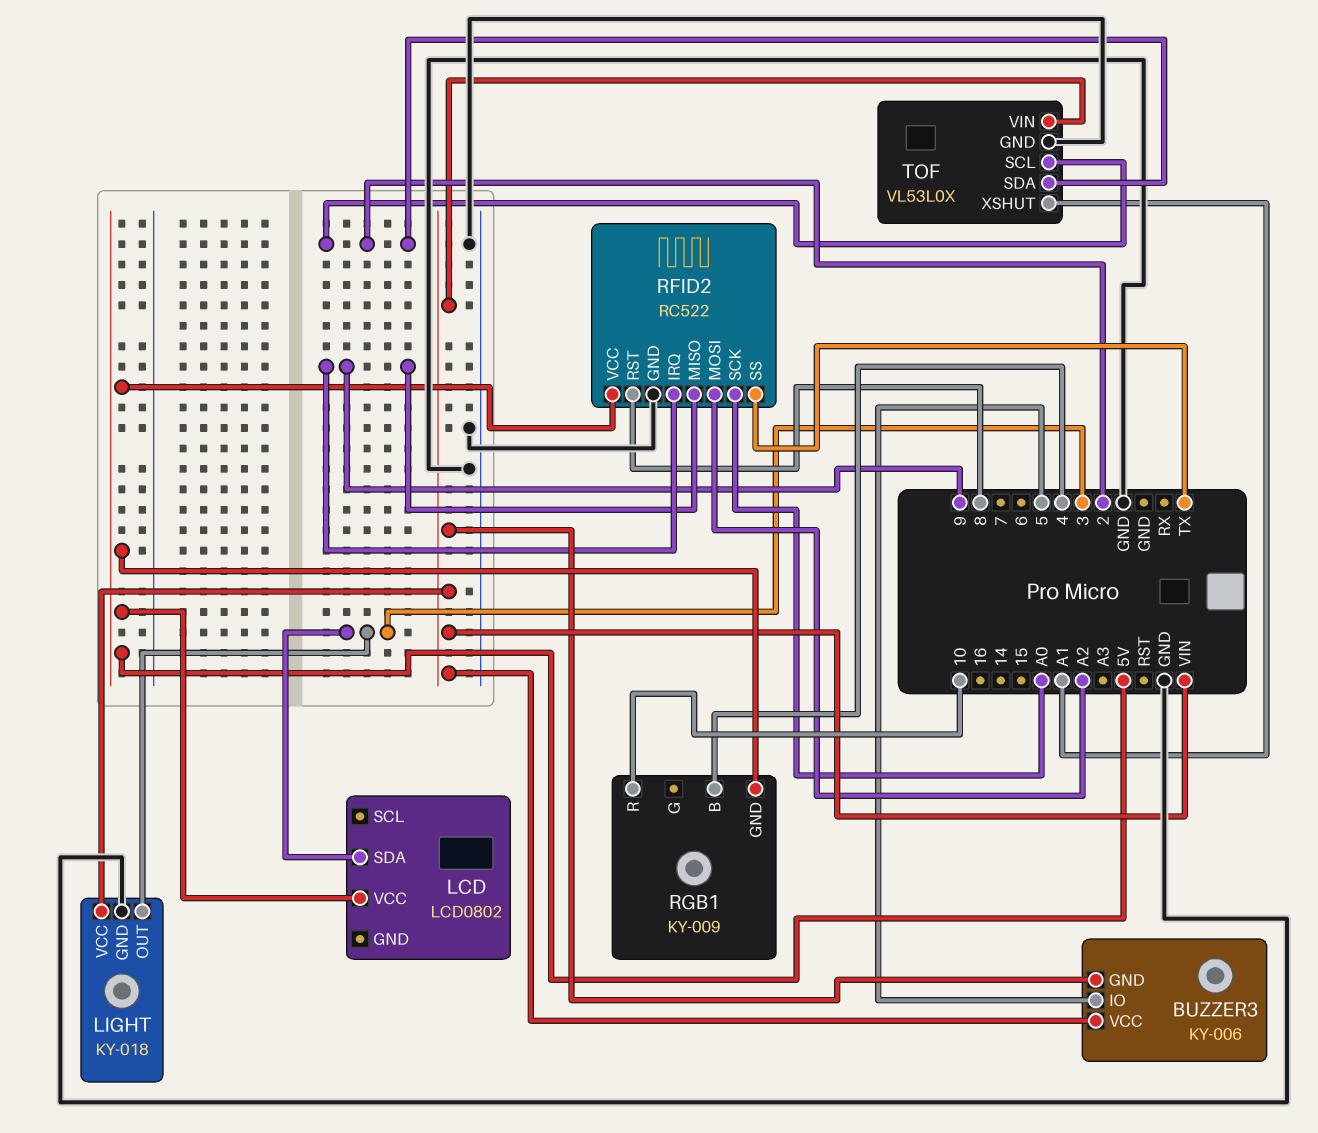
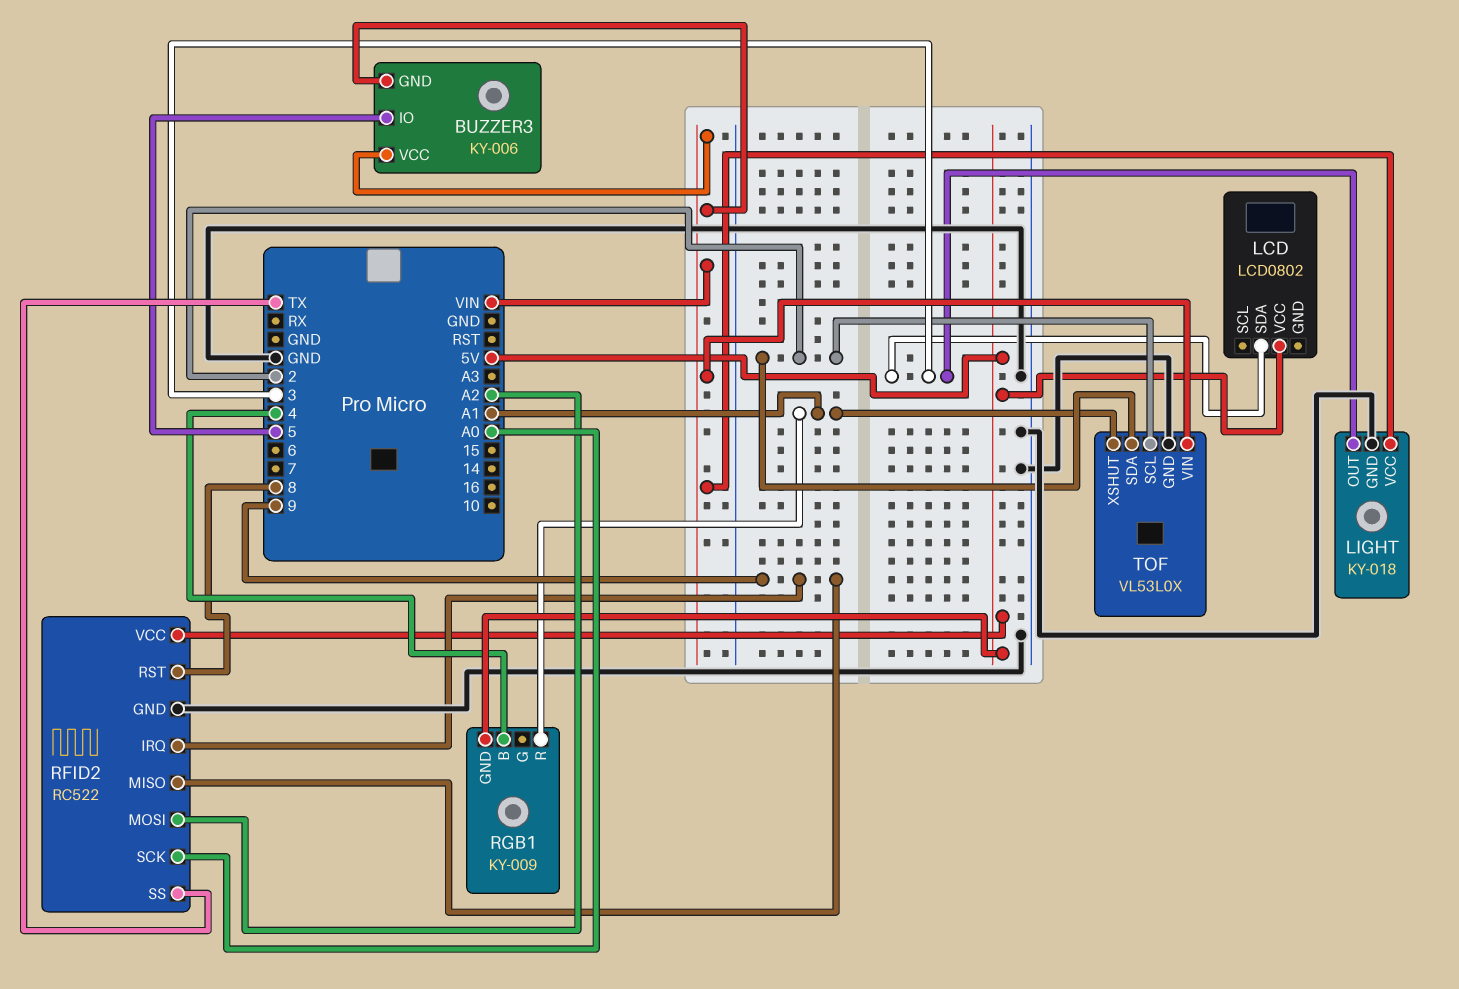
RGB1 pin R: 10 -> A1

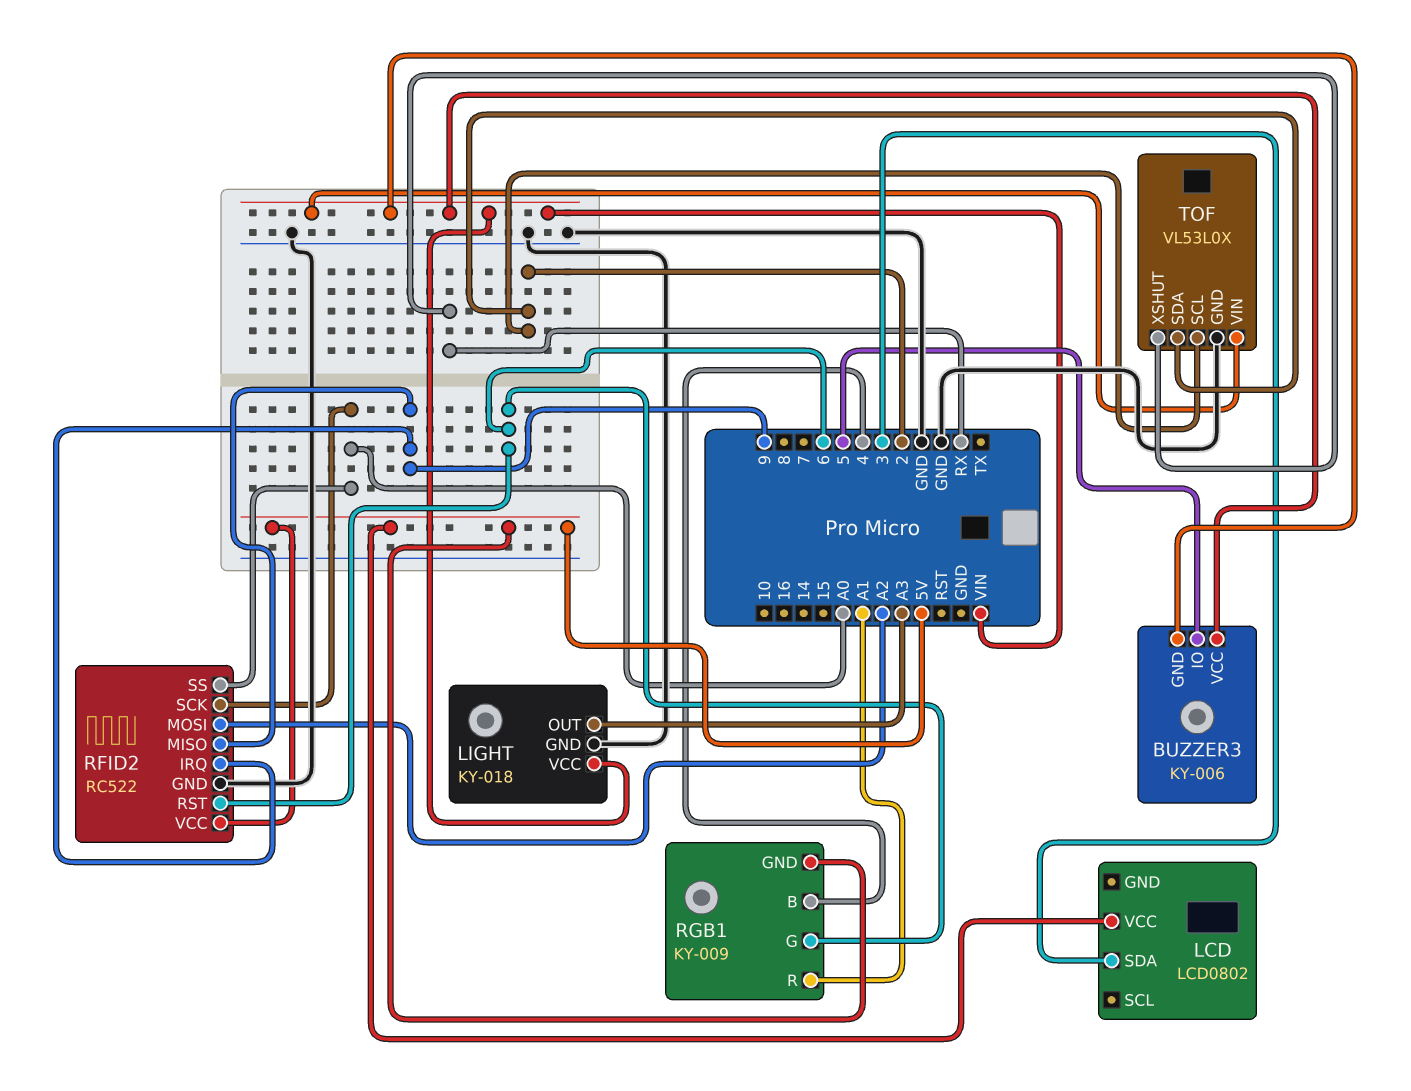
LIGHT pin OUT: 3 -> A3
RFID2 pin RST: 8 -> 6
RFID2 pin SS: TX -> A0
RGB1 pin G: none -> 6
TOF pin XSHUT: A1 -> RX

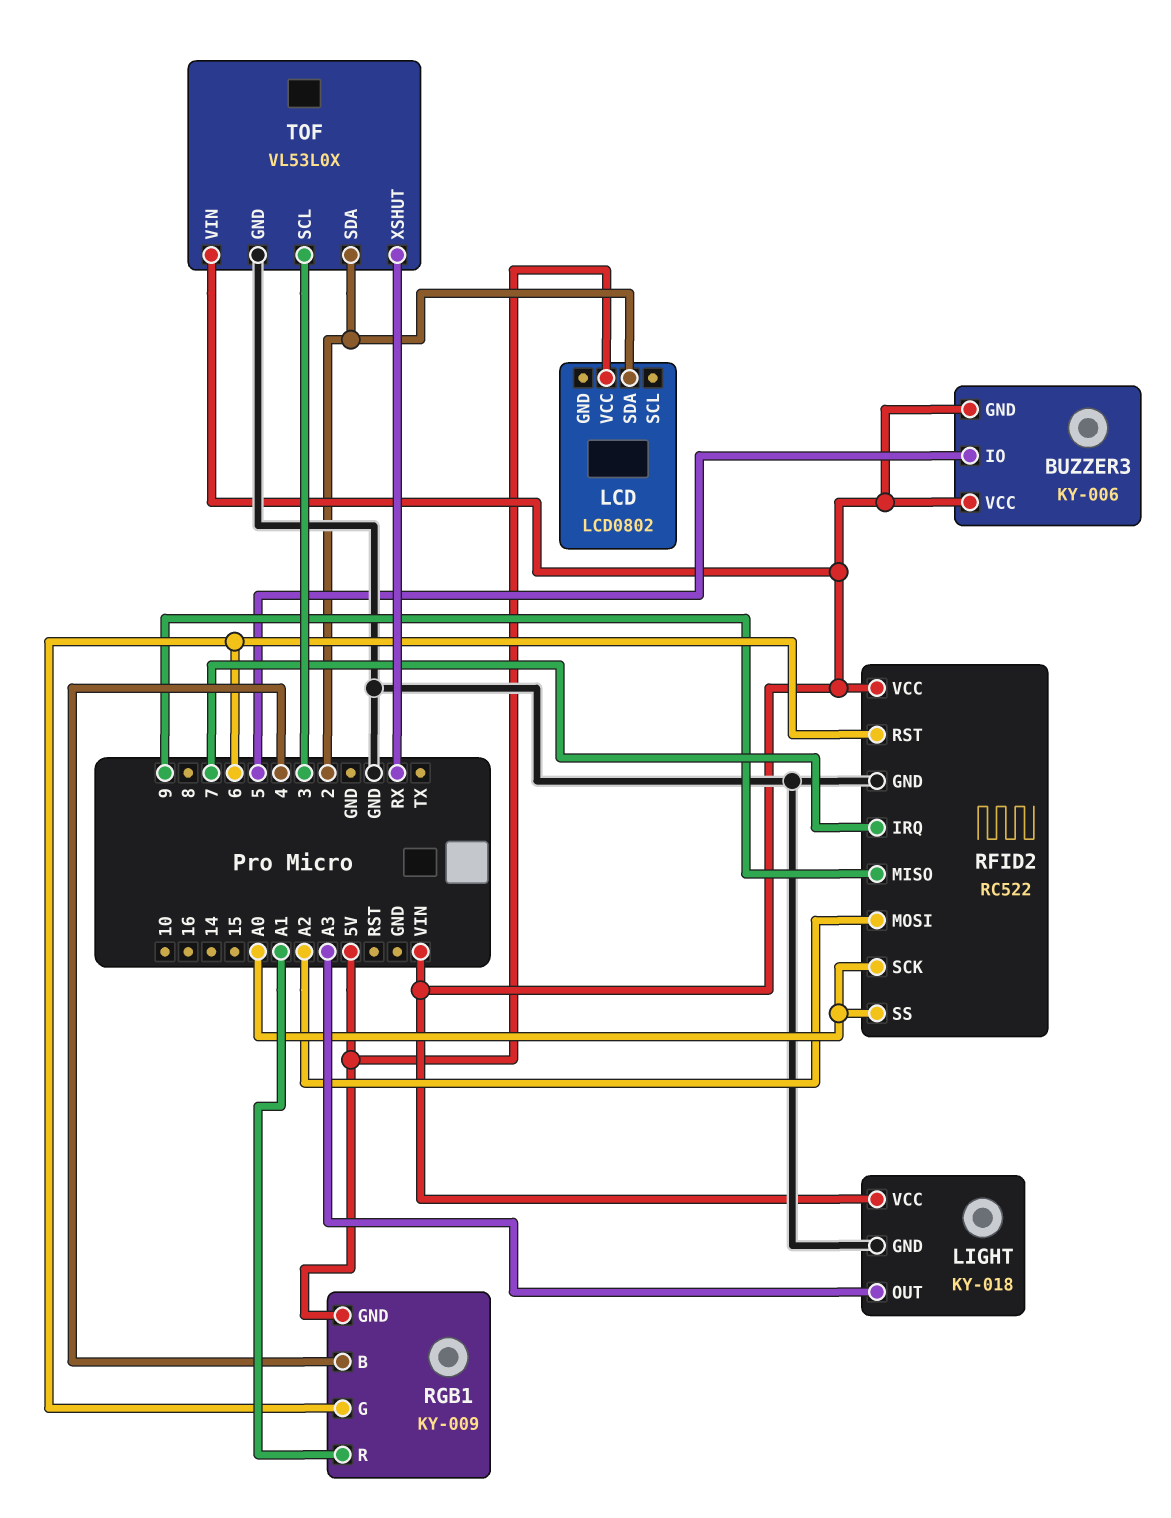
LCD pin SDA: 3 -> 2
RFID2 pin IRQ: 9 -> 7
RFID2 pin VCC: 5V -> VIN
TOF pin SCL: 2 -> 3

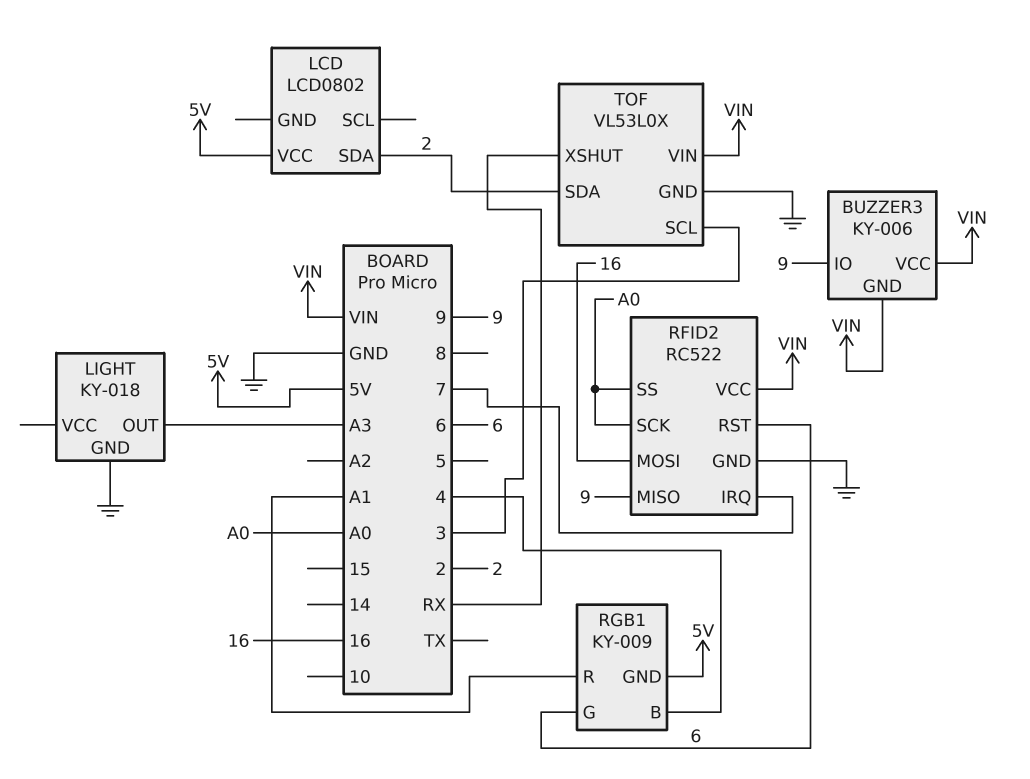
BUZZER3 pin IO: 5 -> 9
LIGHT pin VCC: VIN -> none
RFID2 pin MOSI: A2 -> 16

